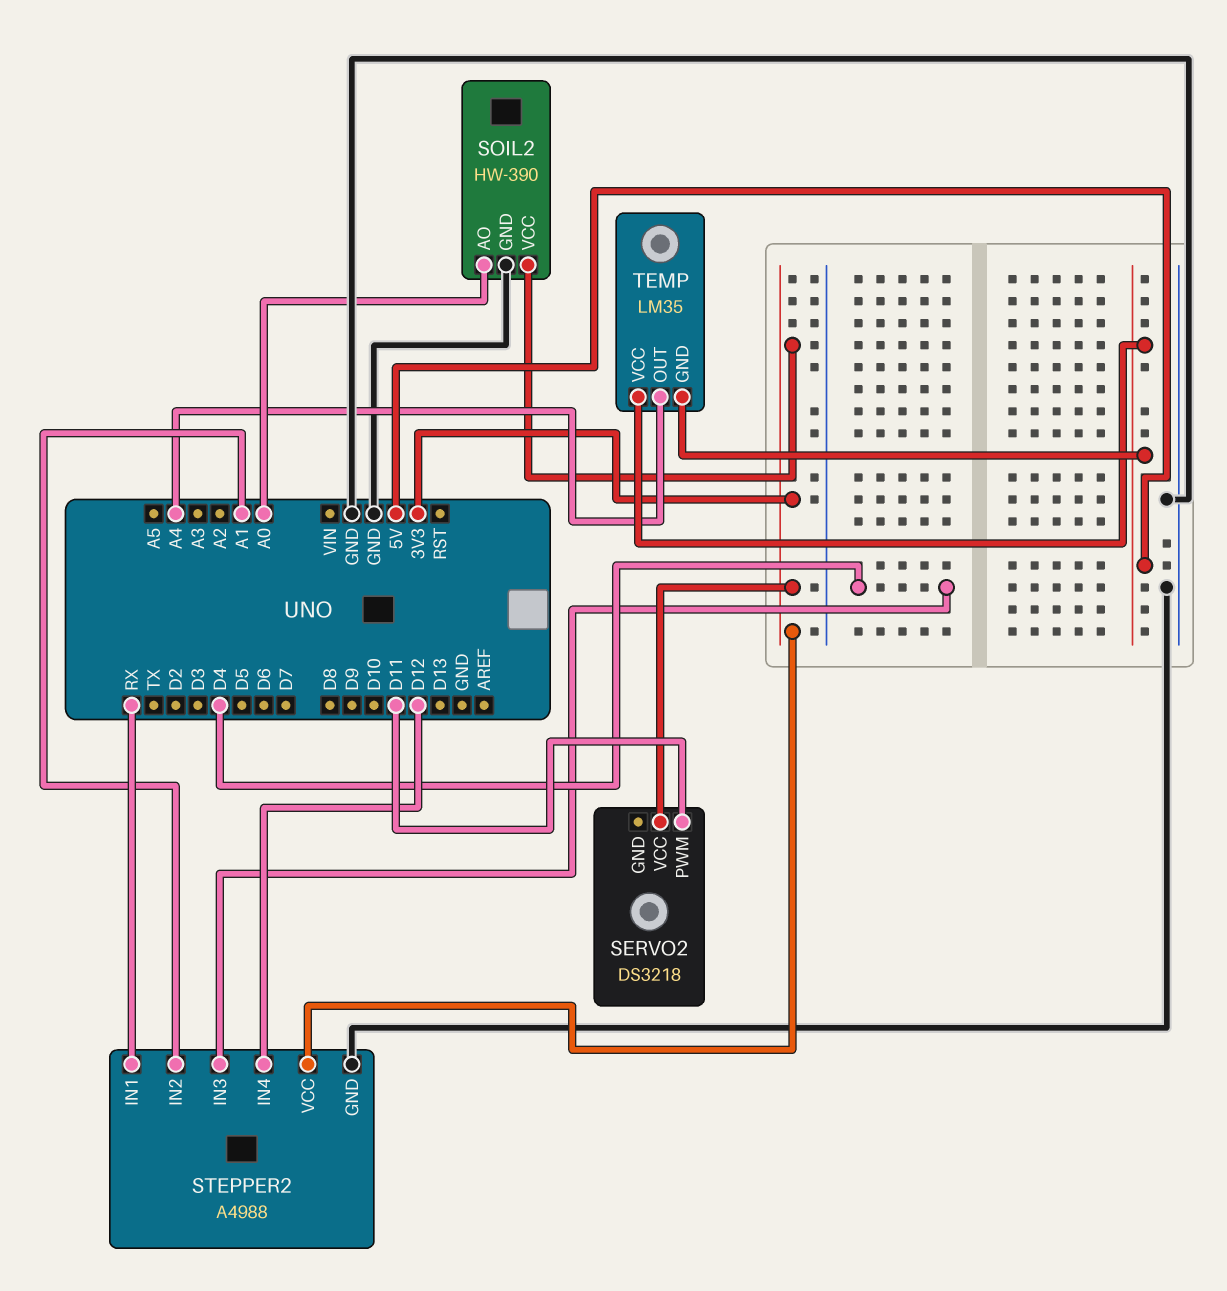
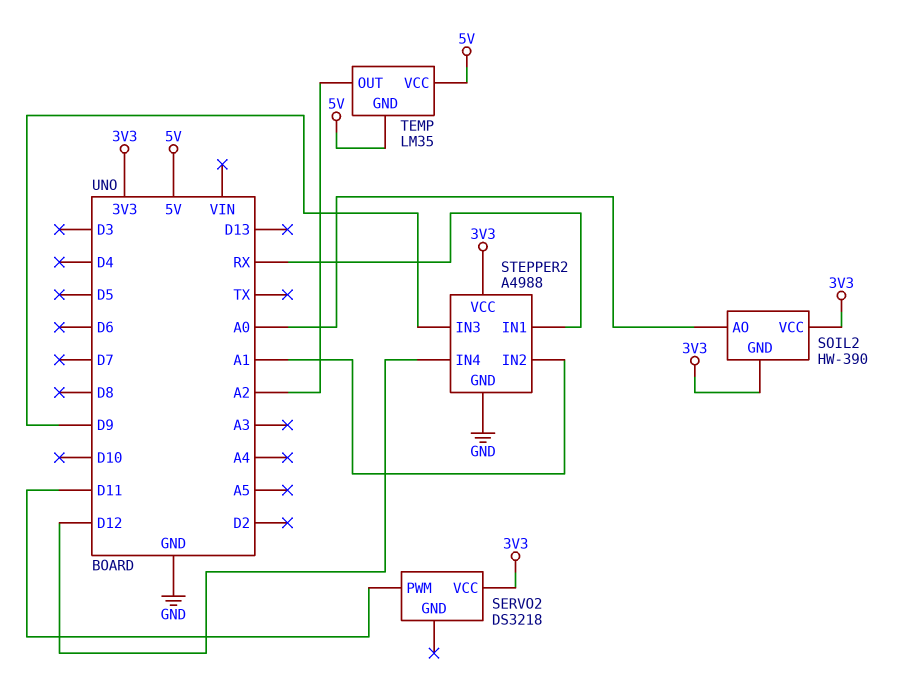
SOIL2 pin GND: GND -> 3V3
STEPPER2 pin IN3: D4 -> D9
TEMP pin OUT: A4 -> A2

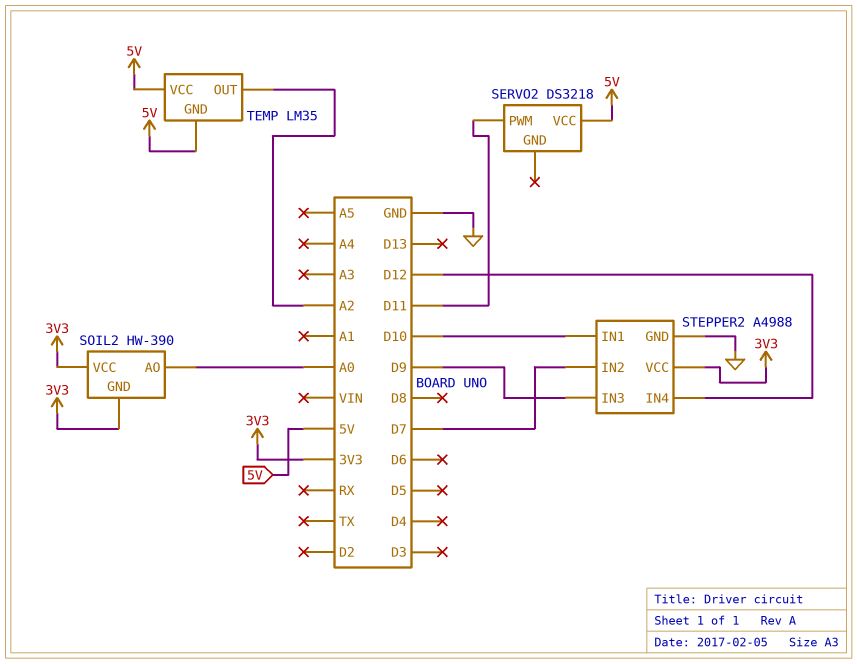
SERVO2 pin VCC: 3V3 -> 5V
STEPPER2 pin IN1: RX -> D10
STEPPER2 pin IN2: A1 -> D7

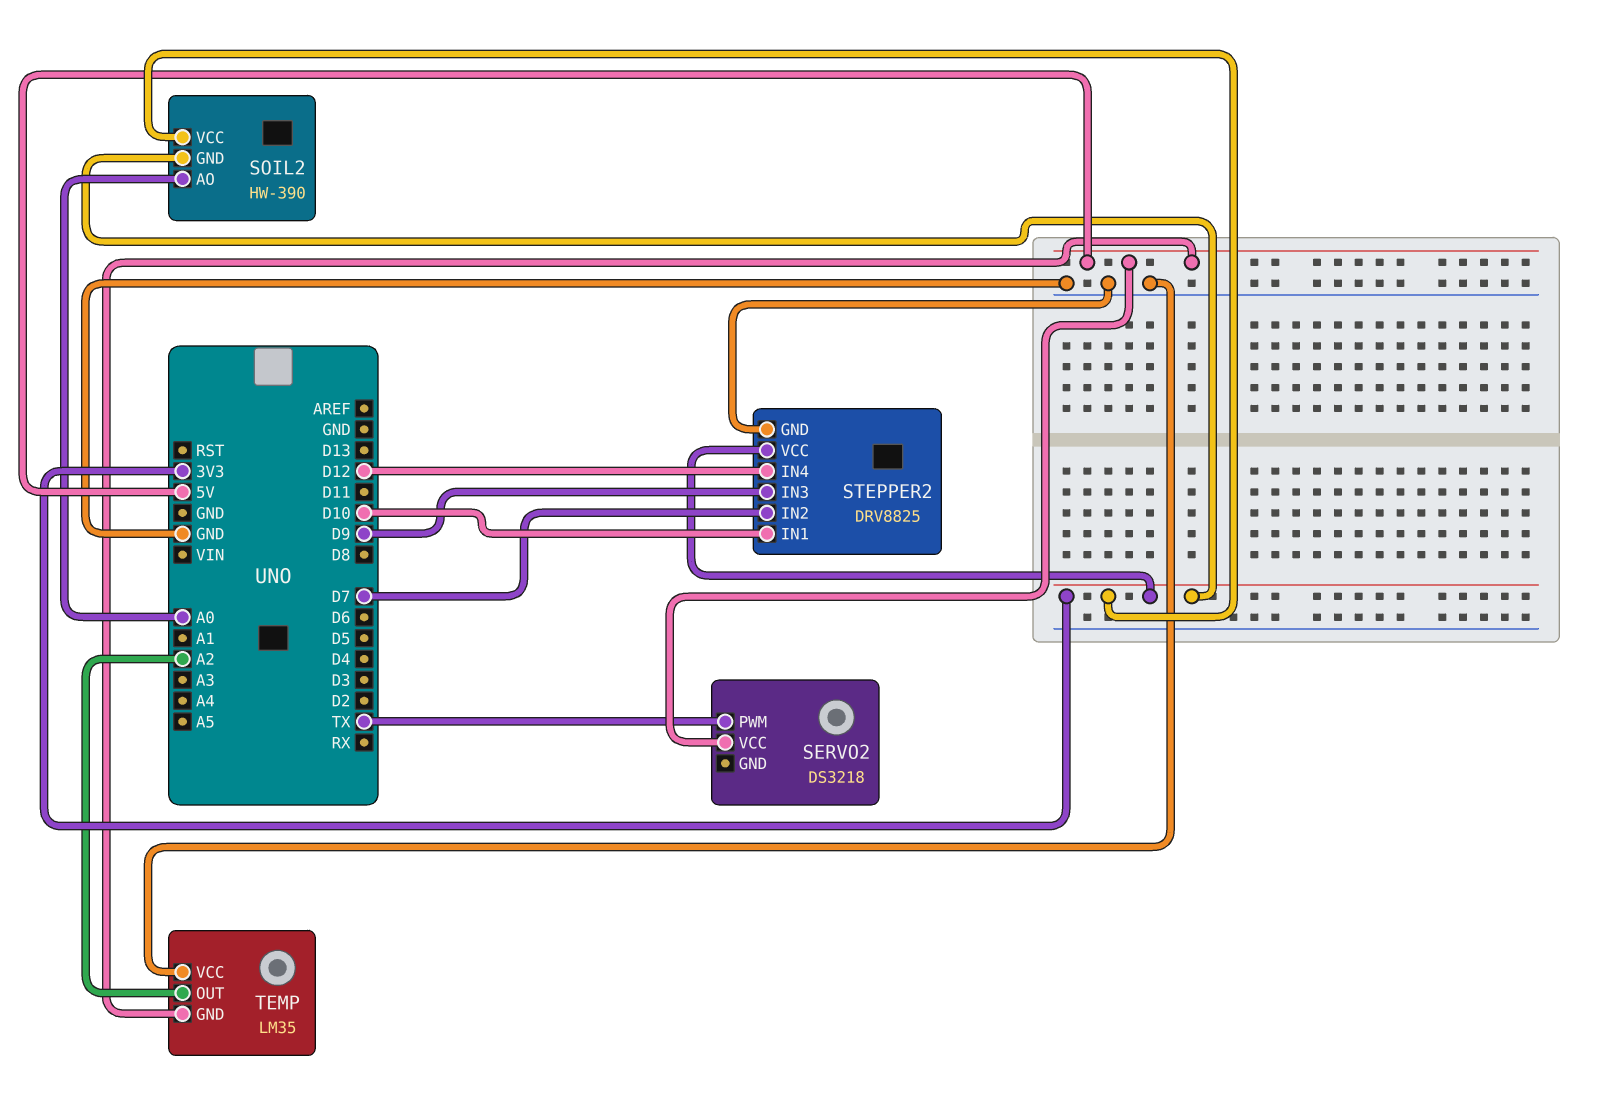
SERVO2 pin PWM: D11 -> TX
STEPPER2: A4988 -> DRV8825
TEMP pin VCC: 5V -> GND

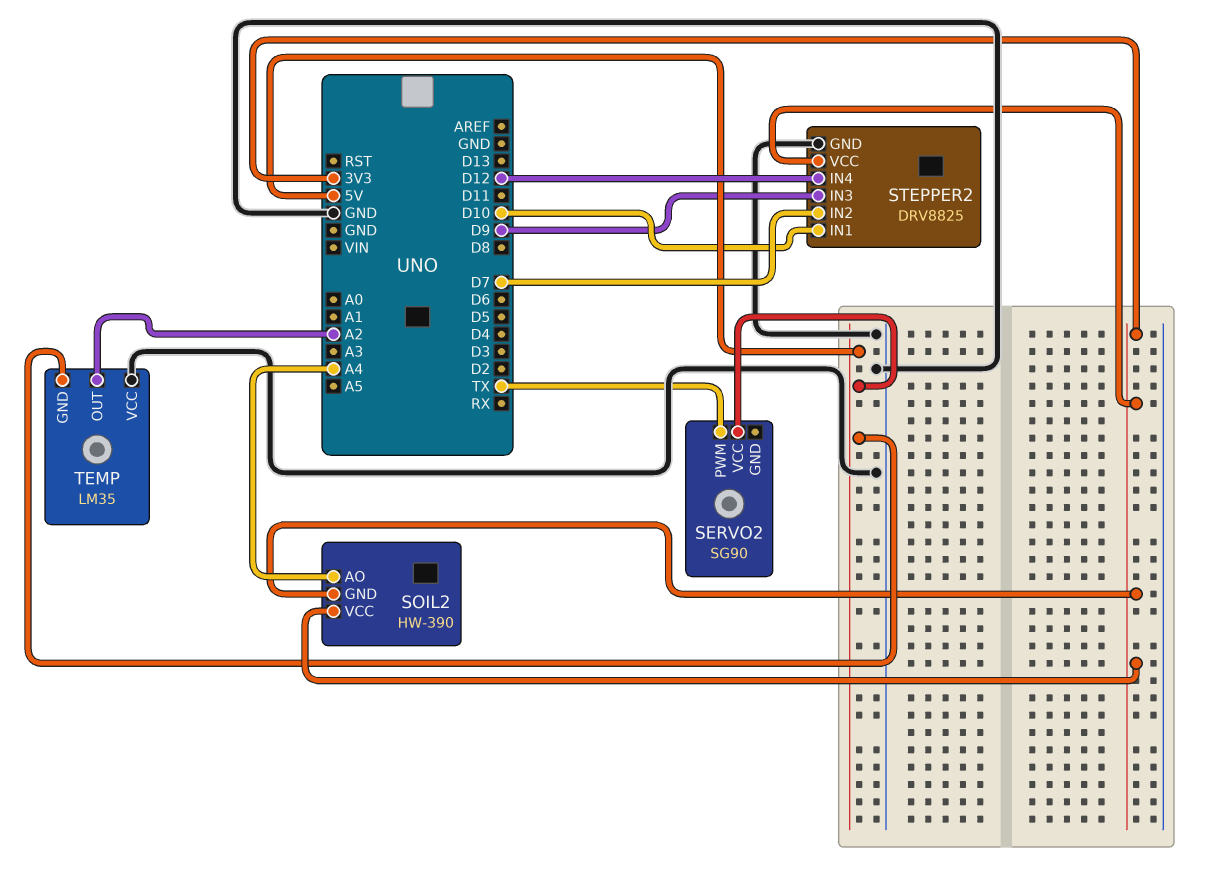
SERVO2: DS3218 -> SG90
SOIL2 pin AO: A0 -> A4

